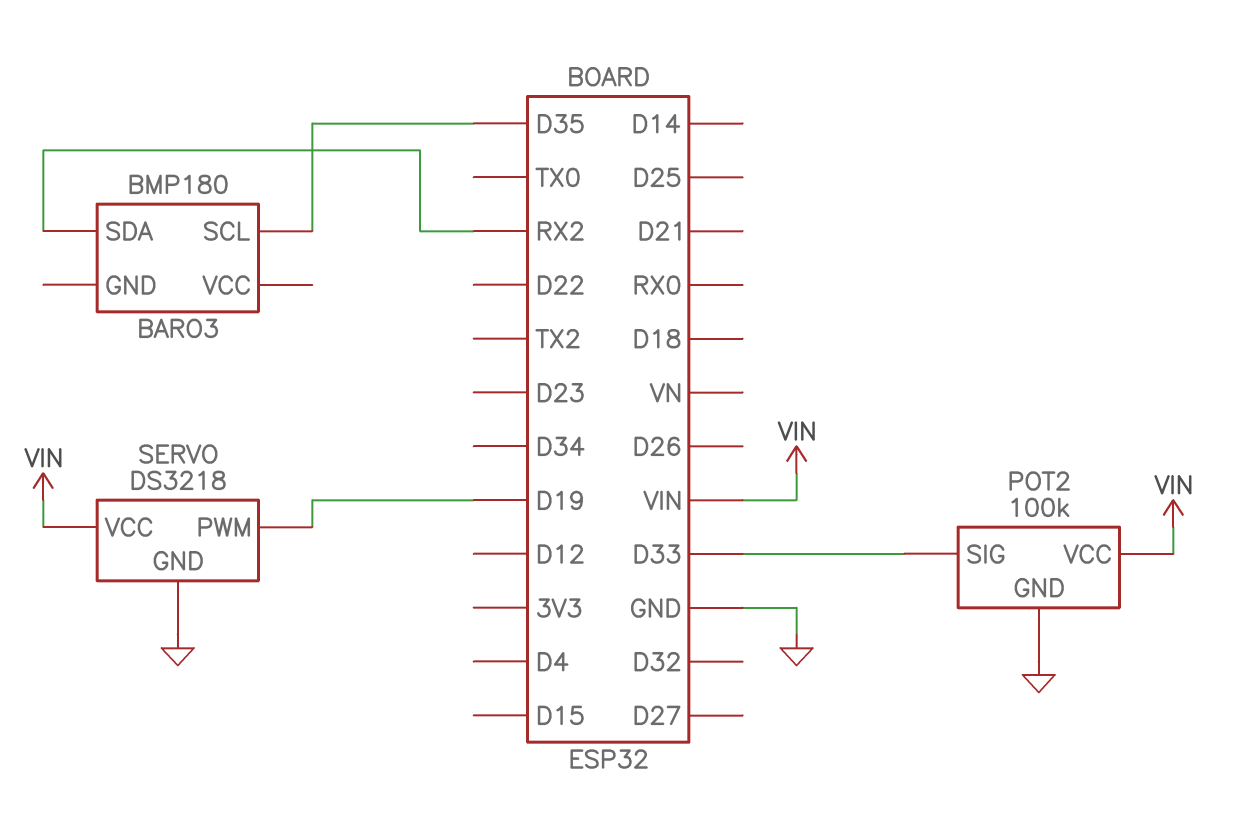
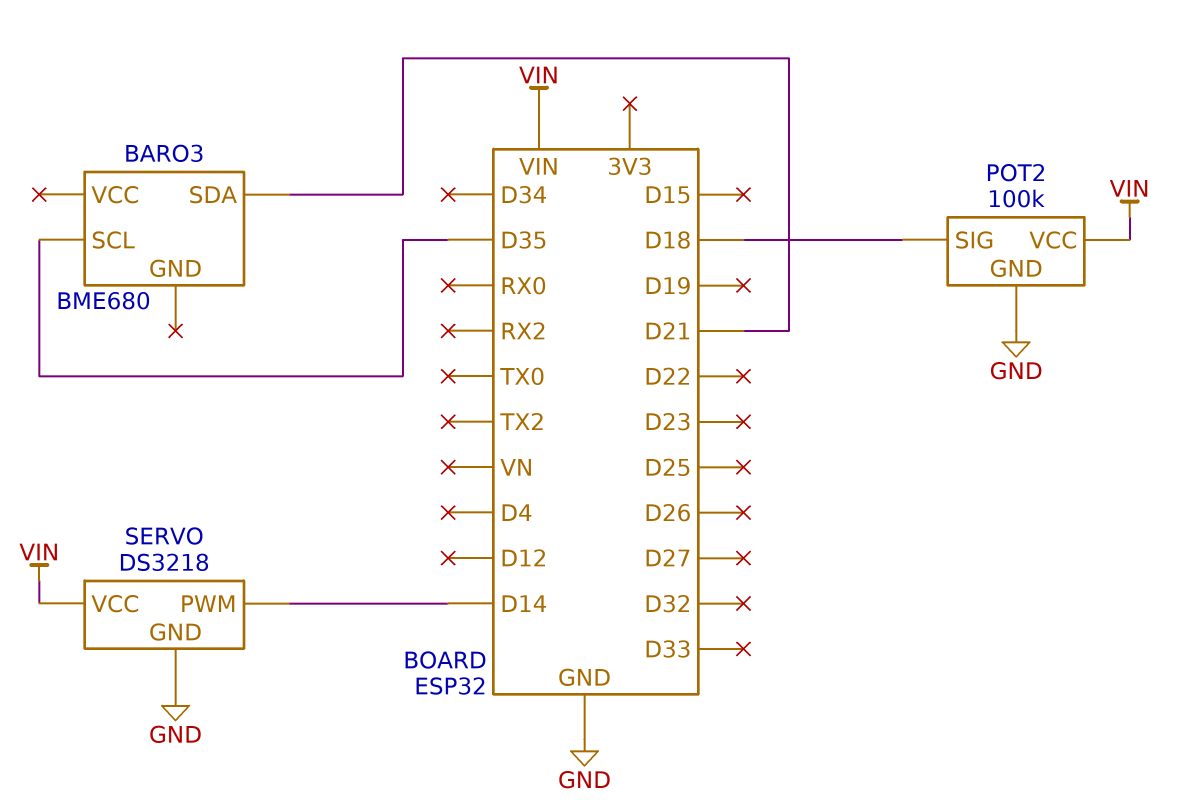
BARO3: BMP180 -> BME680
BARO3 pin SDA: RX2 -> D21
POT2 pin SIG: D33 -> D18
SERVO pin PWM: D19 -> D14

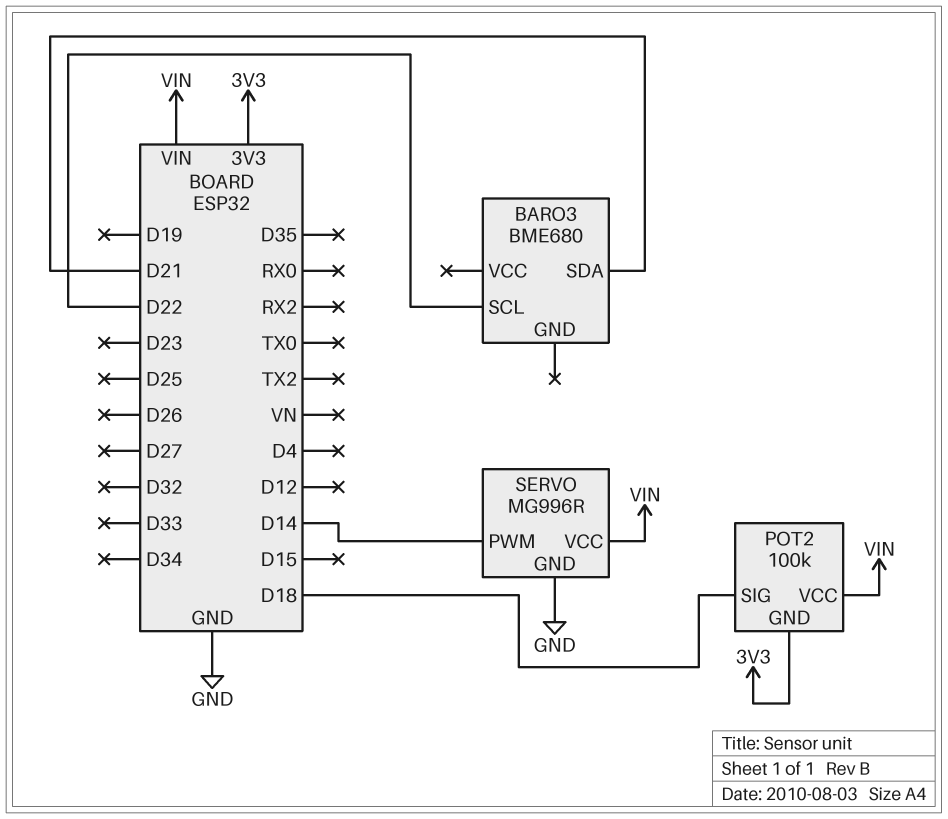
BARO3 pin SCL: D35 -> D22
POT2 pin GND: GND -> 3V3
SERVO: DS3218 -> MG996R

